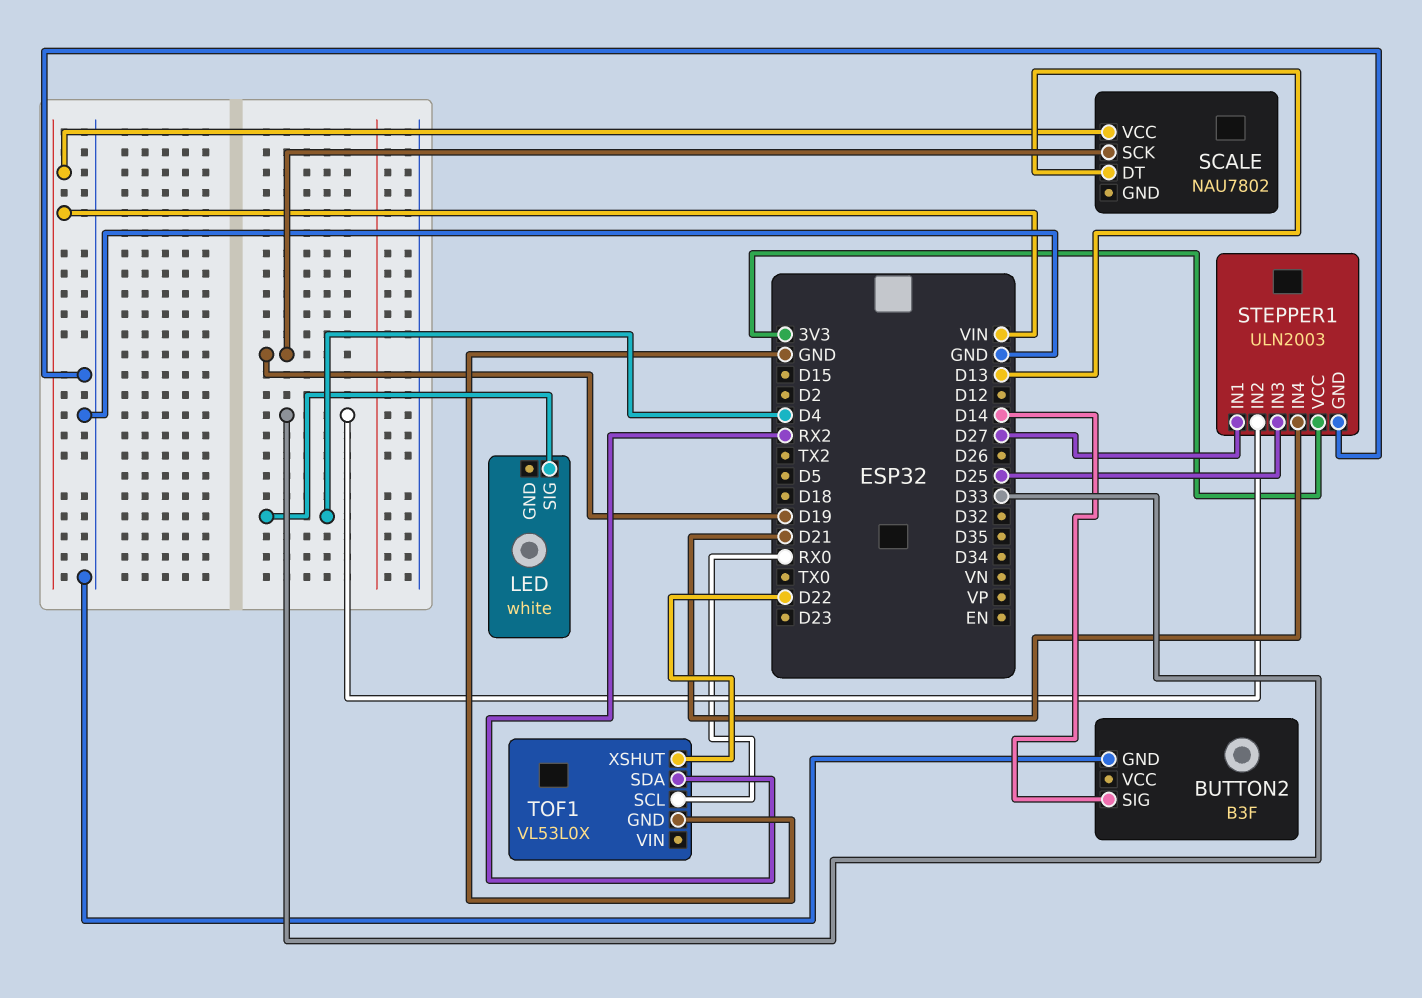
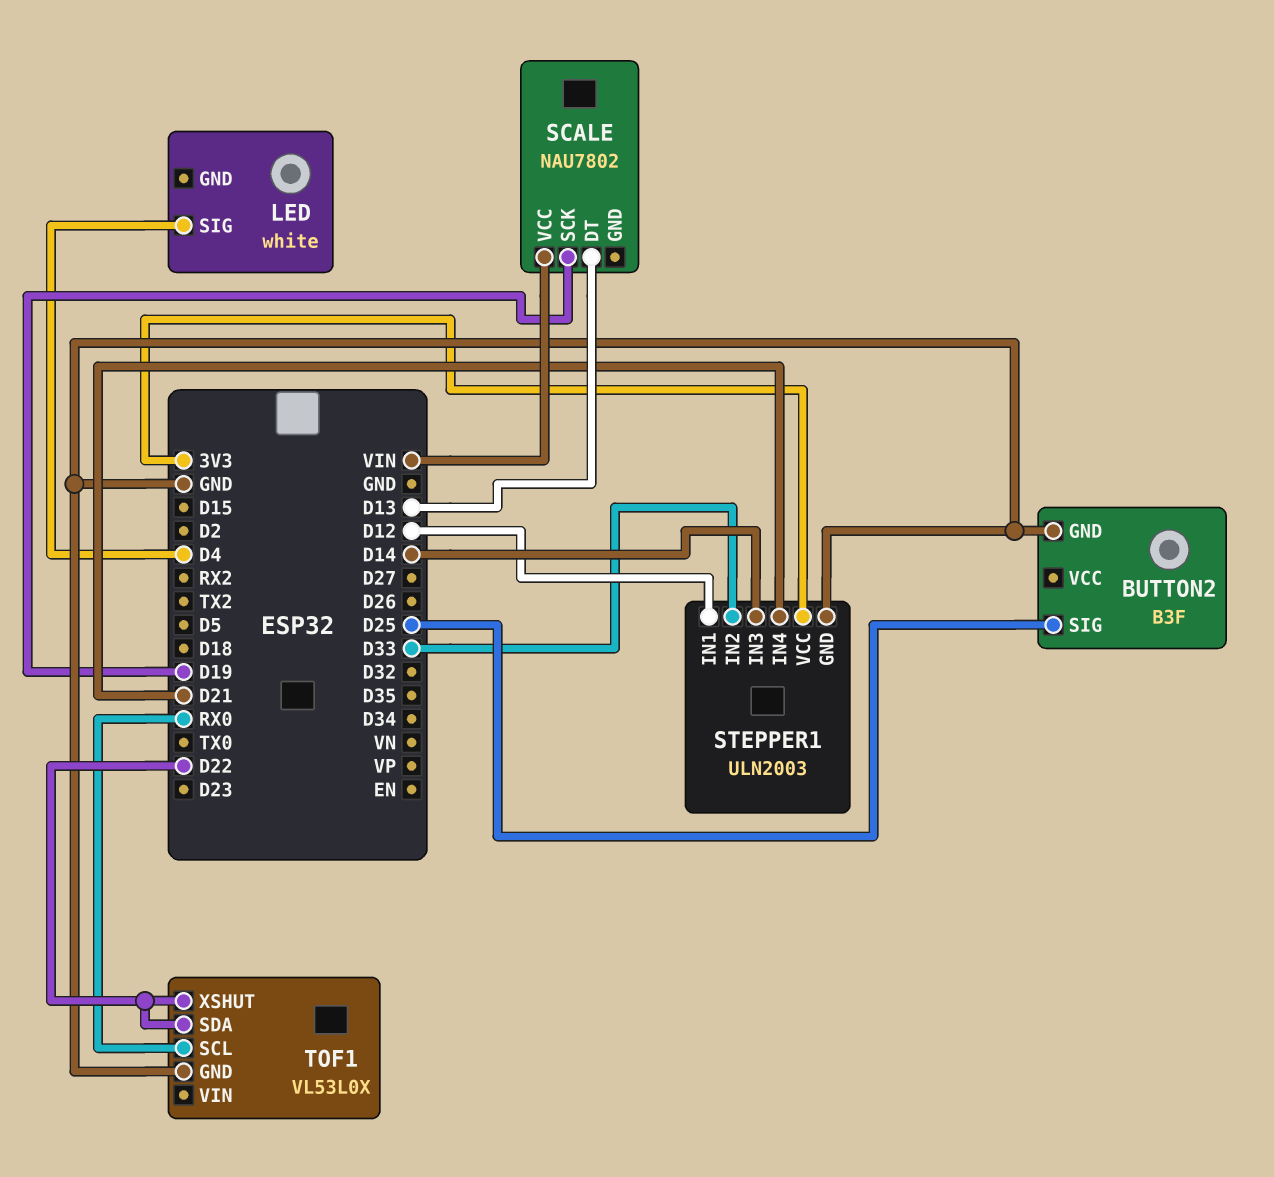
BUTTON2 pin SIG: D14 -> D25
STEPPER1 pin IN1: D27 -> D12
STEPPER1 pin IN3: D25 -> D14
TOF1 pin SDA: RX2 -> D22

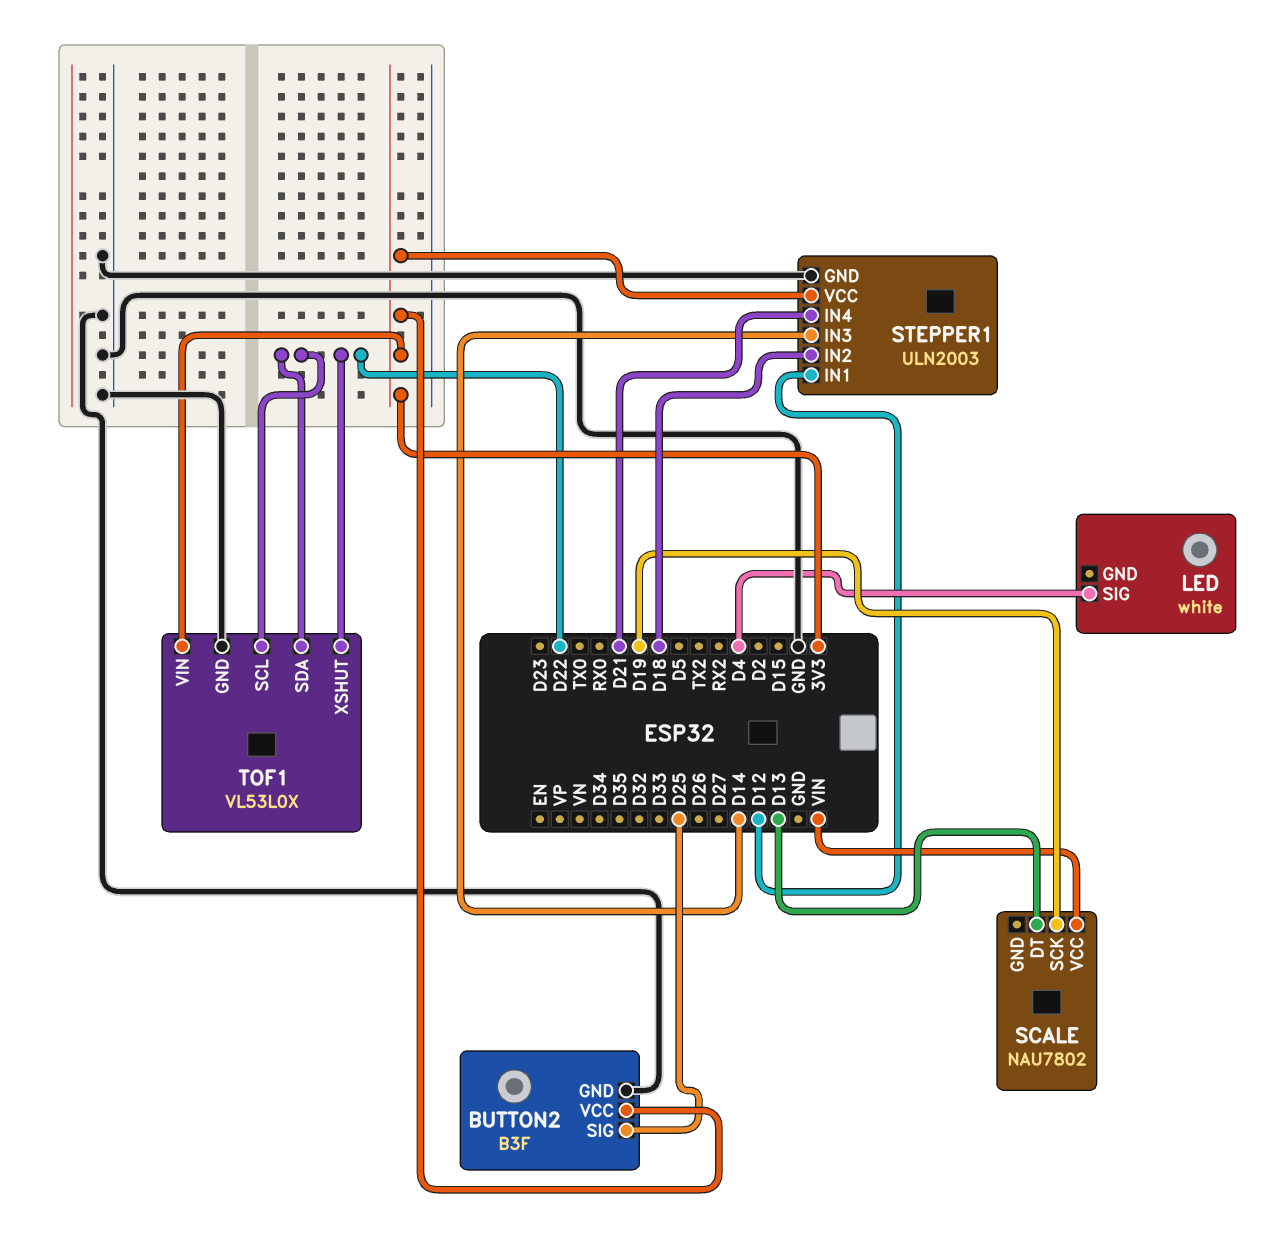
BUTTON2 pin VCC: none -> 3V3
STEPPER1 pin IN2: D33 -> D18
TOF1 pin SCL: RX0 -> D22
TOF1 pin VIN: none -> 3V3

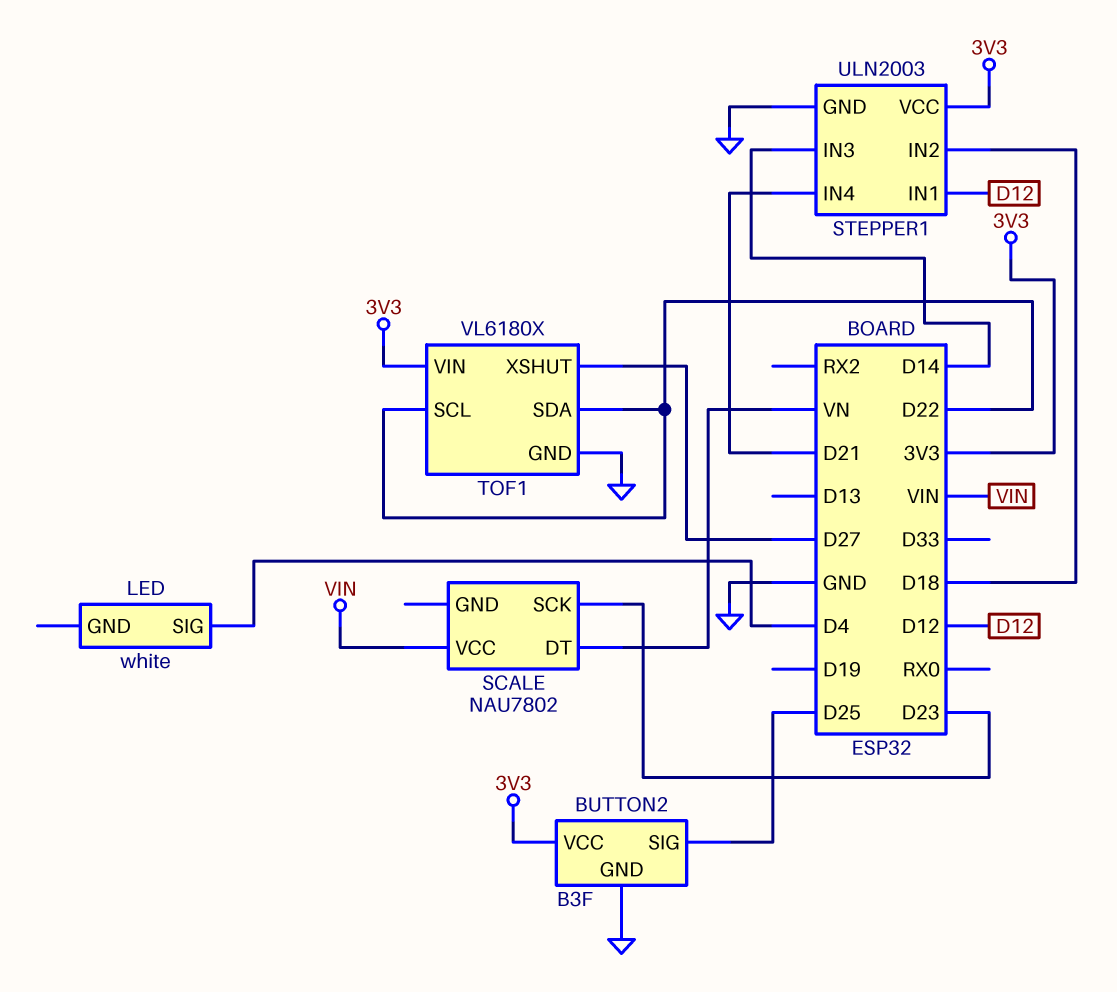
SCALE pin DT: D13 -> VN
SCALE pin SCK: D19 -> D23
TOF1: VL53L0X -> VL6180X
TOF1 pin XSHUT: D22 -> D27

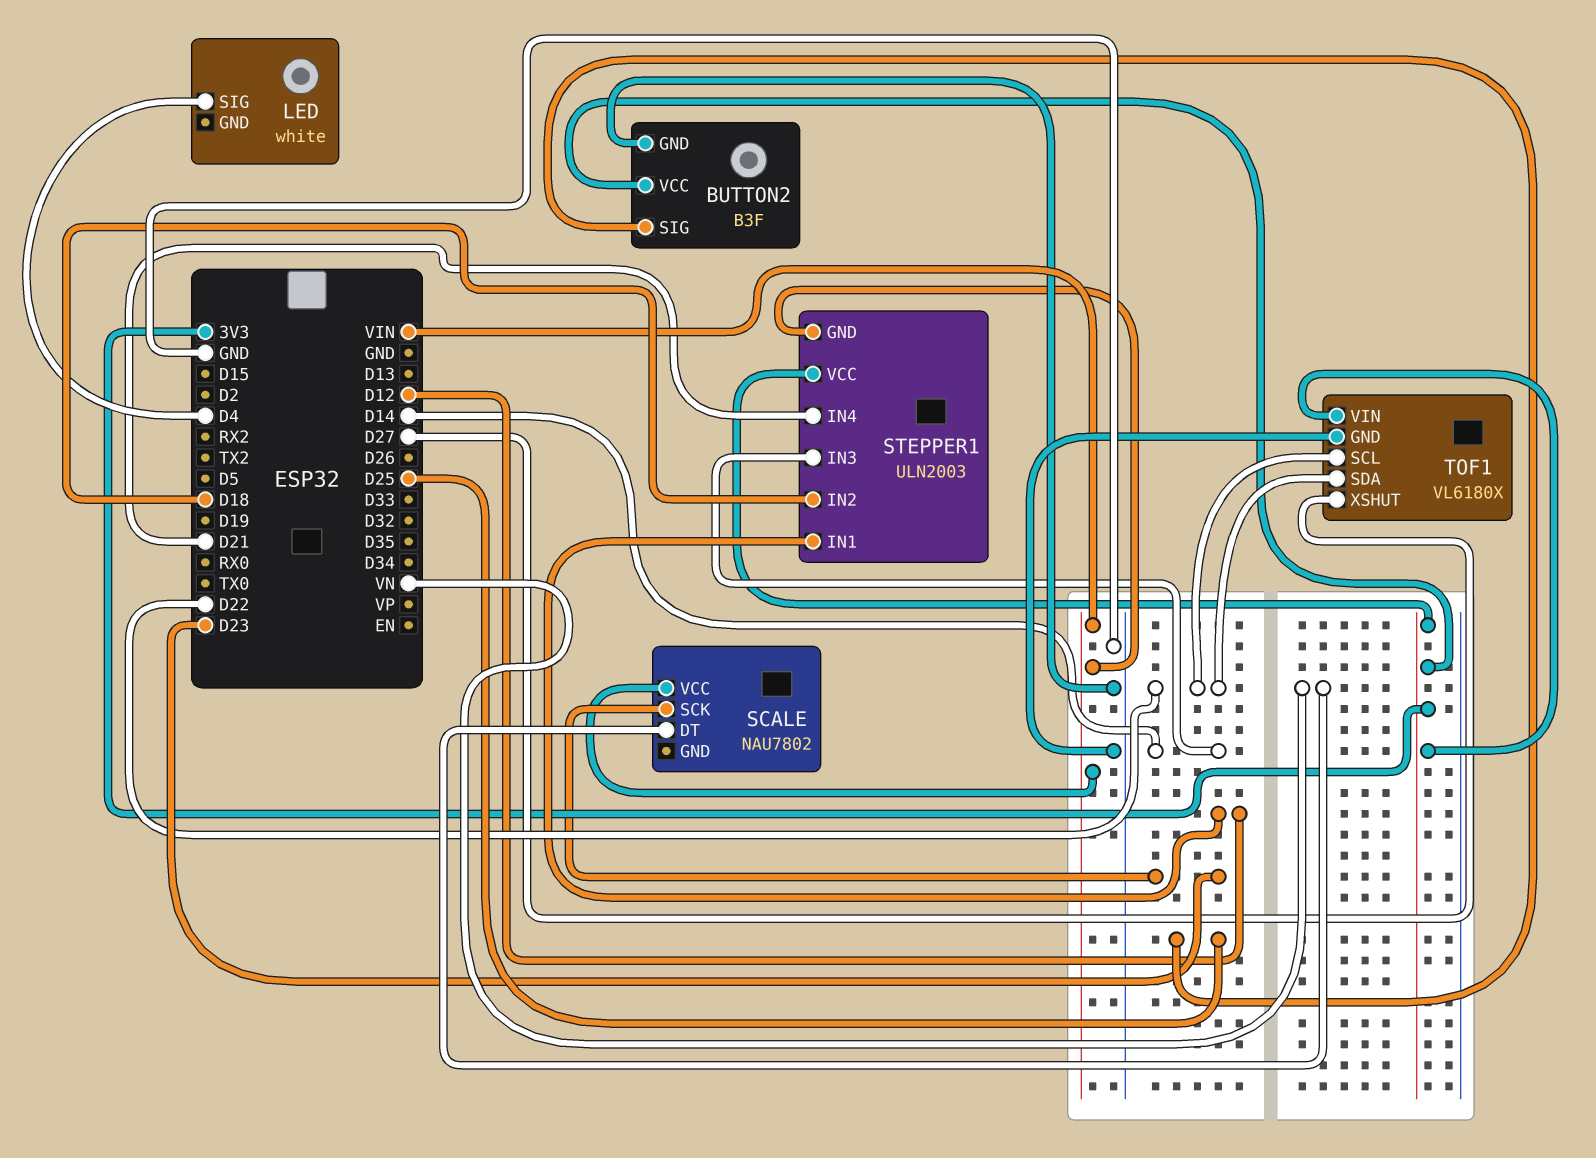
STEPPER1 pin GND: GND -> VIN

